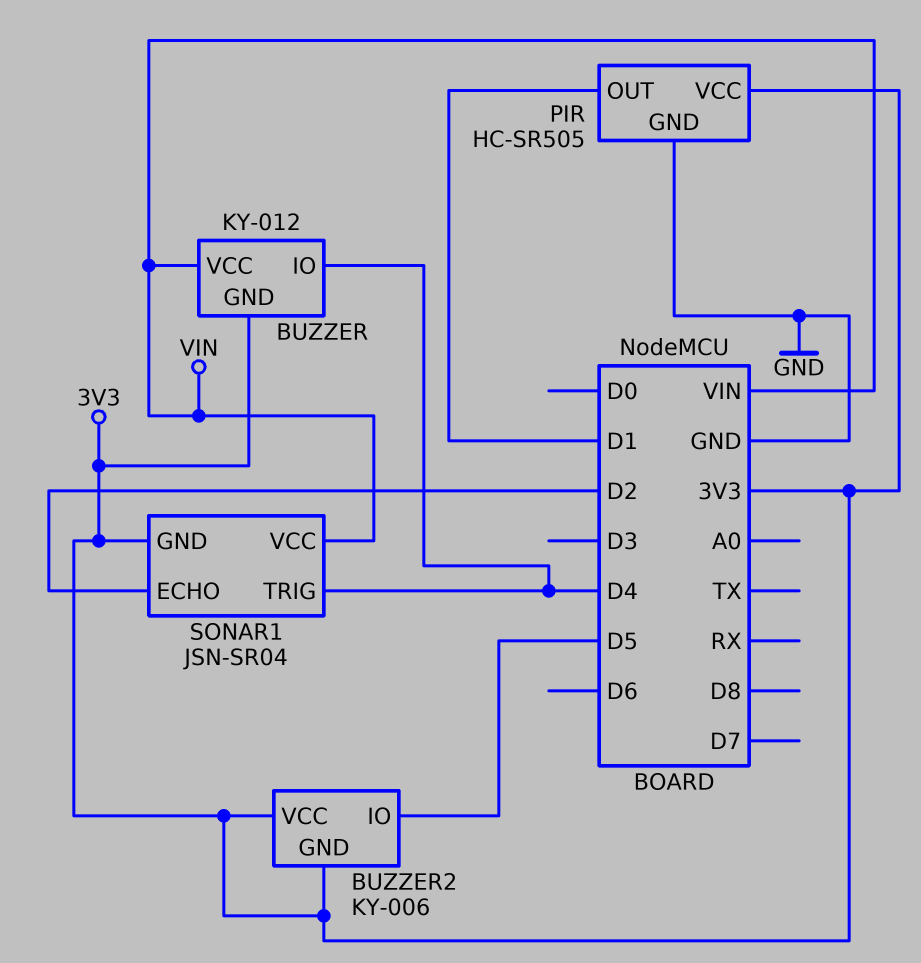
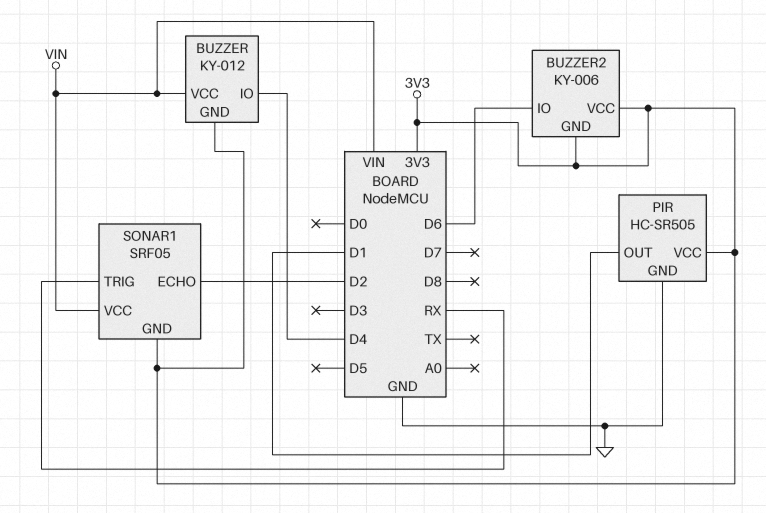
BUZZER2 pin IO: D5 -> D6
SONAR1: JSN-SR04 -> SRF05
SONAR1 pin TRIG: D4 -> RX

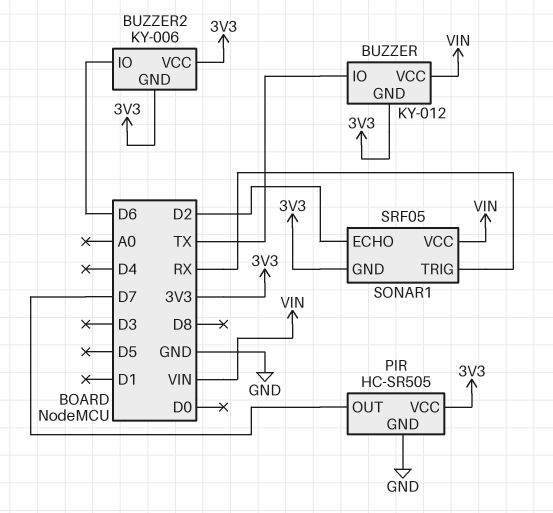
BUZZER pin IO: D4 -> TX
PIR pin OUT: D1 -> D7

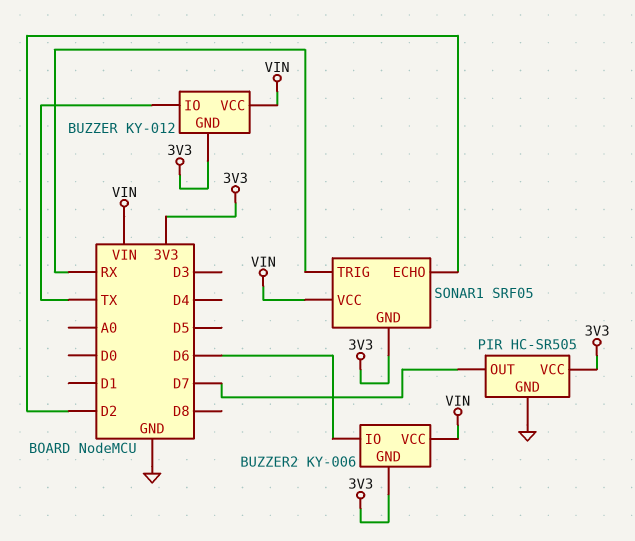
BUZZER2 pin VCC: 3V3 -> VIN

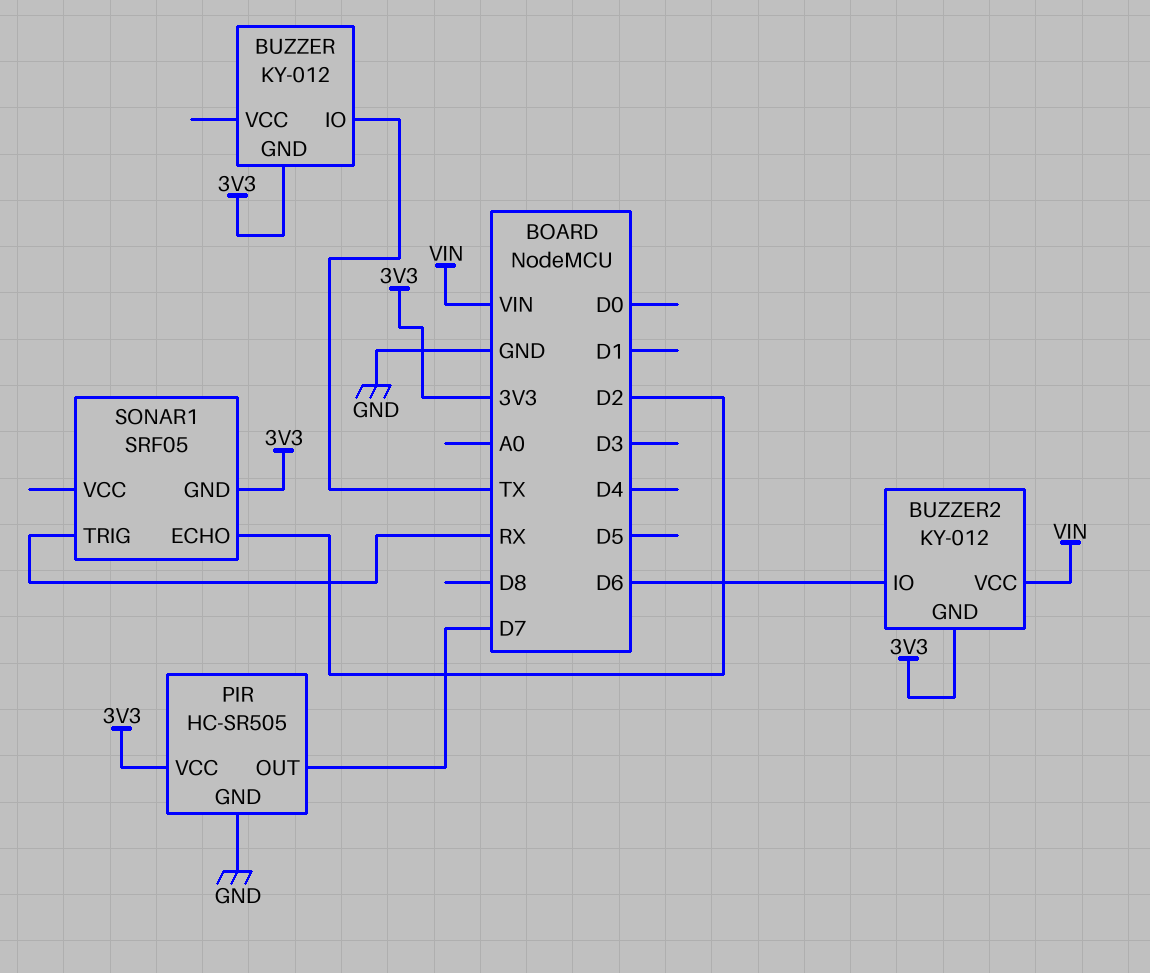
BUZZER pin VCC: VIN -> none
BUZZER2: KY-006 -> KY-012
SONAR1 pin VCC: VIN -> none

